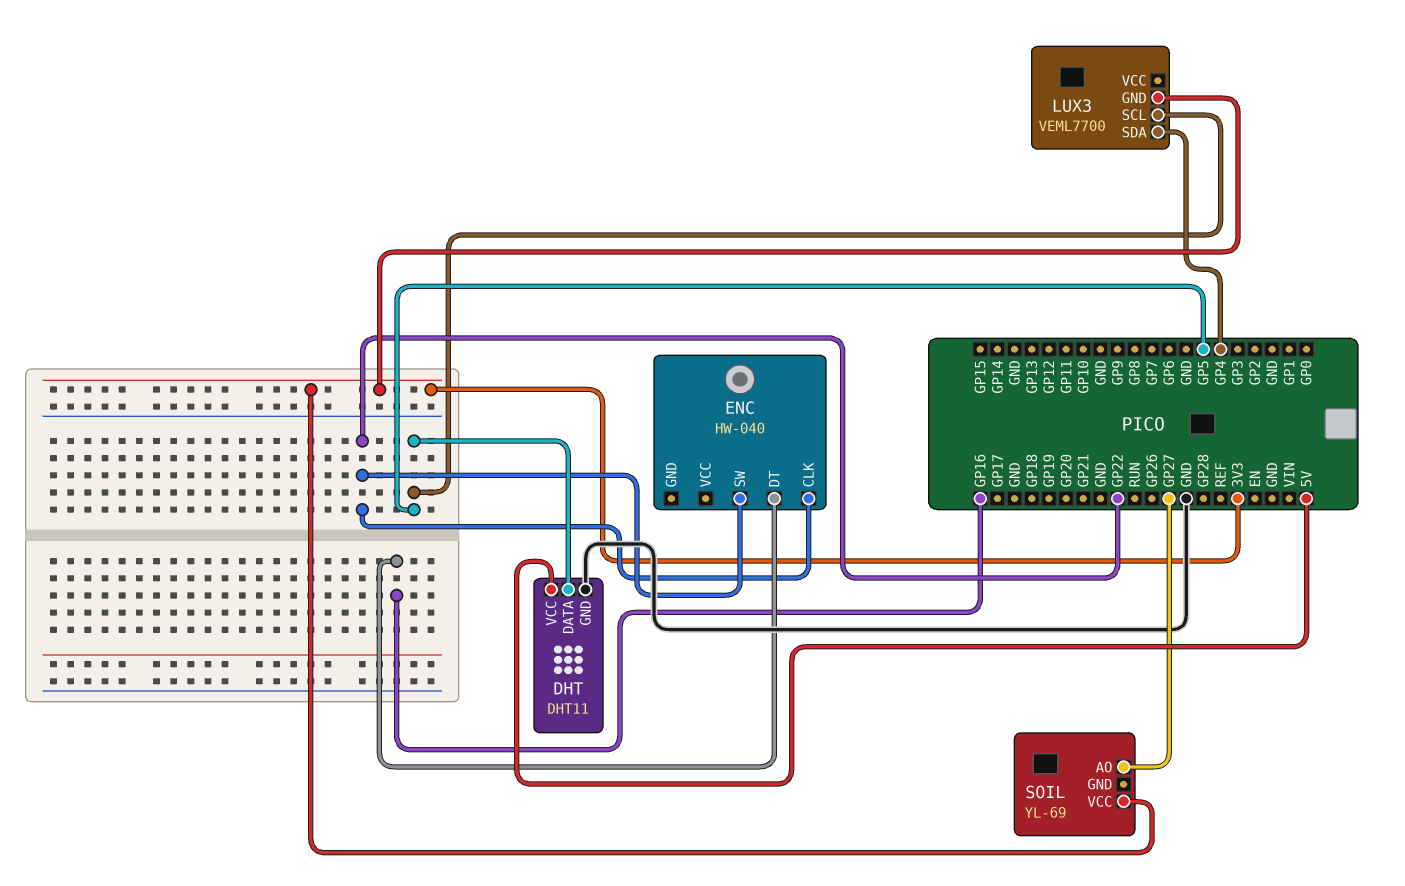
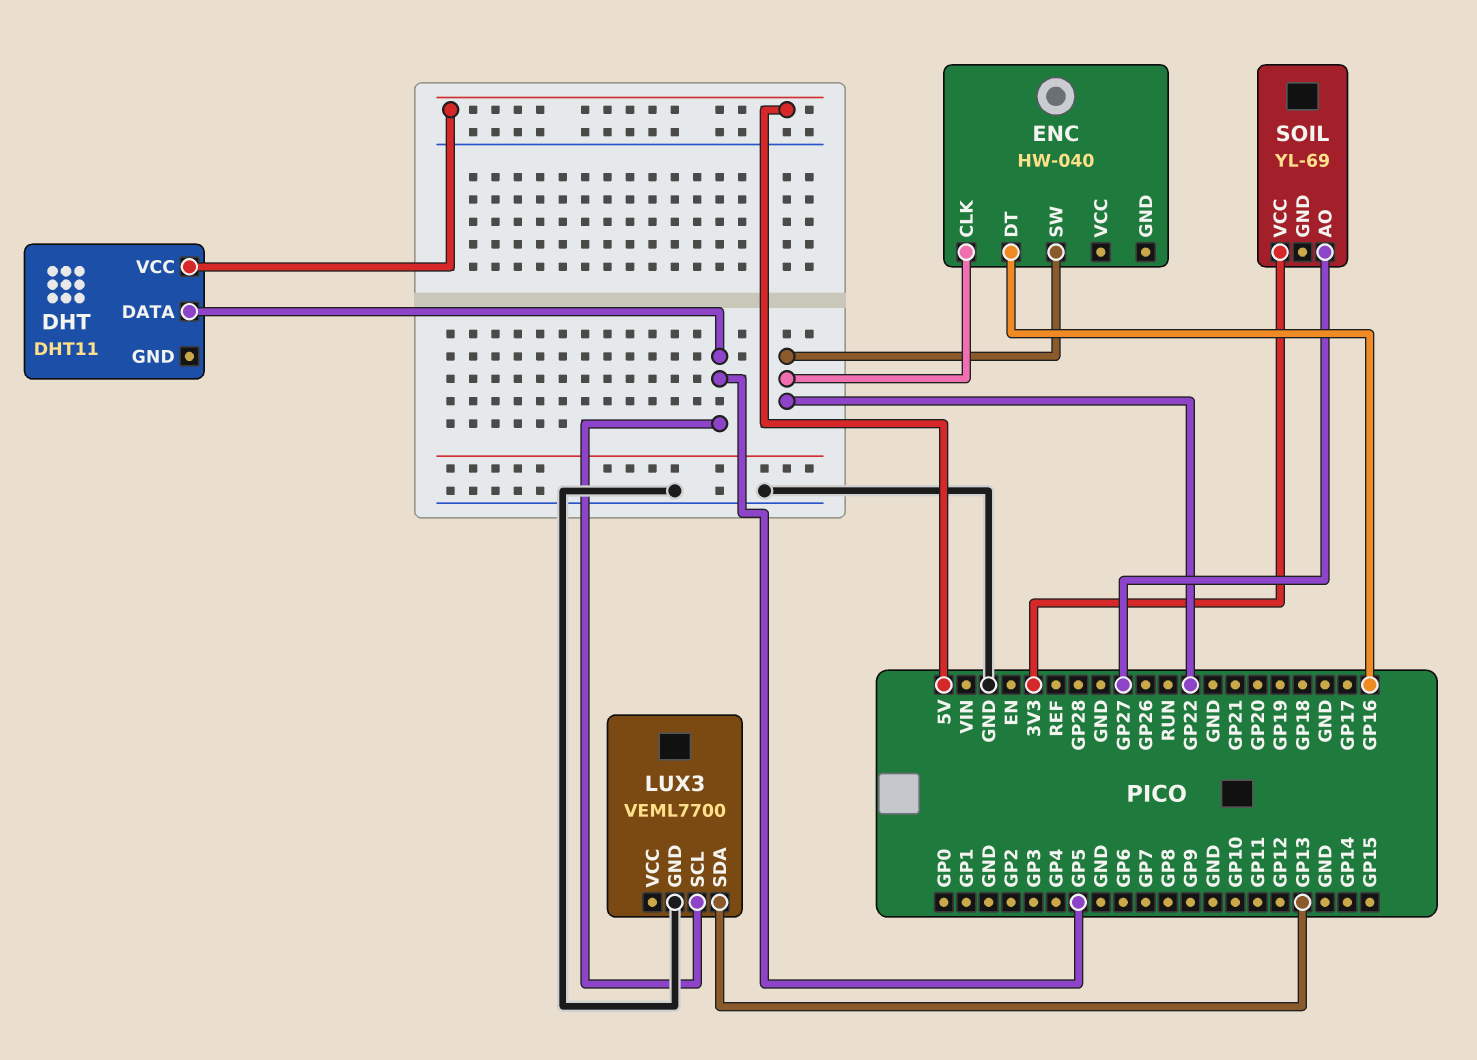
DHT pin GND: GND -> none
LUX3 pin GND: 3V3 -> GND
LUX3 pin SDA: GP4 -> GP13

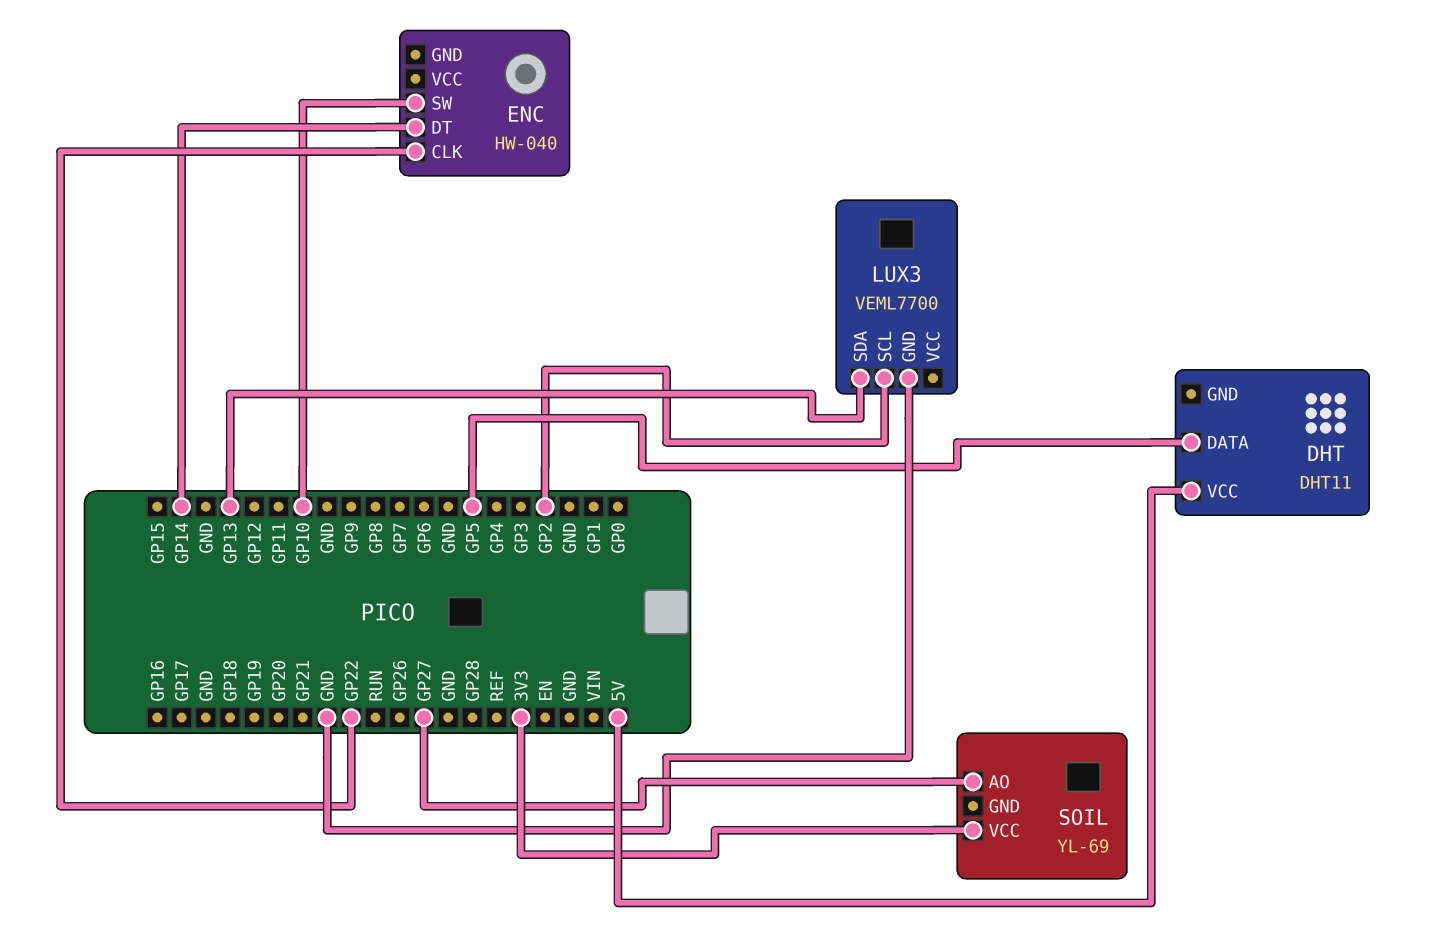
ENC pin DT: GP16 -> GP14
ENC pin SW: GP22 -> GP10
LUX3 pin SCL: GP5 -> GP2

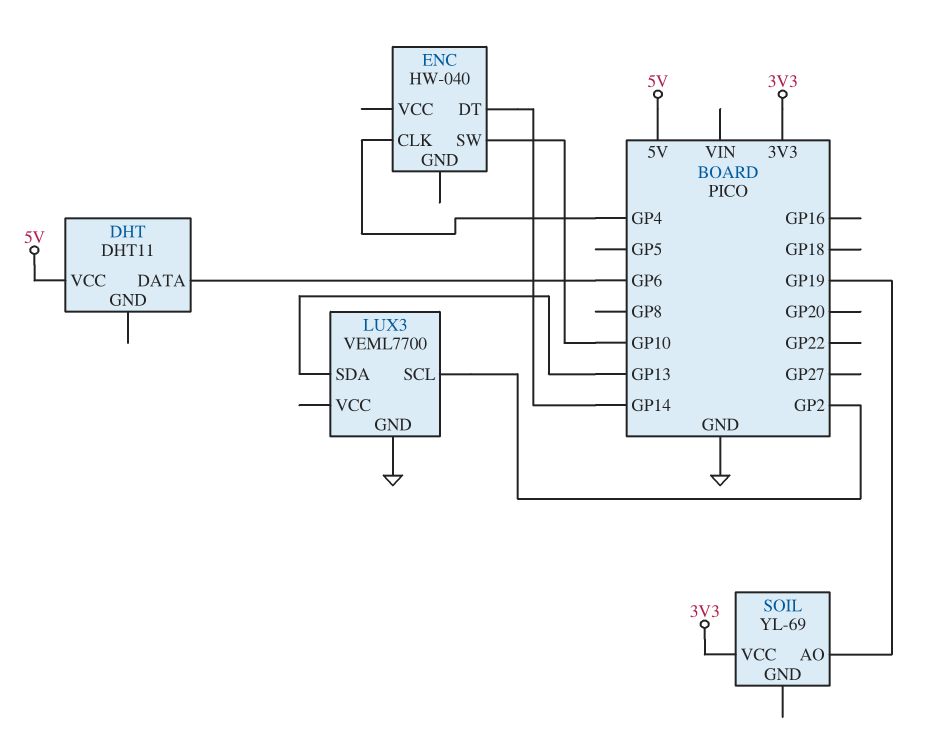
DHT pin DATA: GP5 -> GP6
ENC pin CLK: GP22 -> GP4
SOIL pin AO: GP27 -> GP19

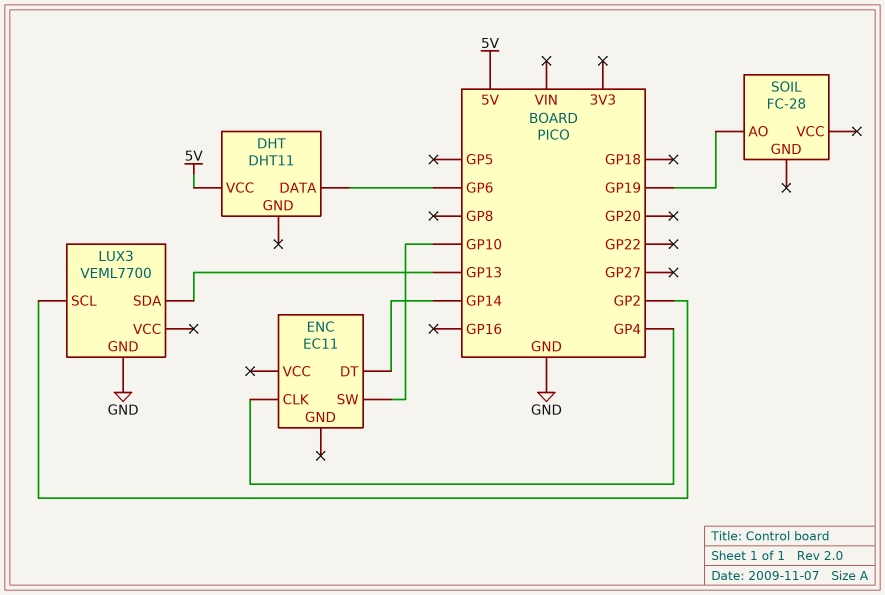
ENC: HW-040 -> EC11
SOIL: YL-69 -> FC-28
SOIL pin VCC: 3V3 -> none

